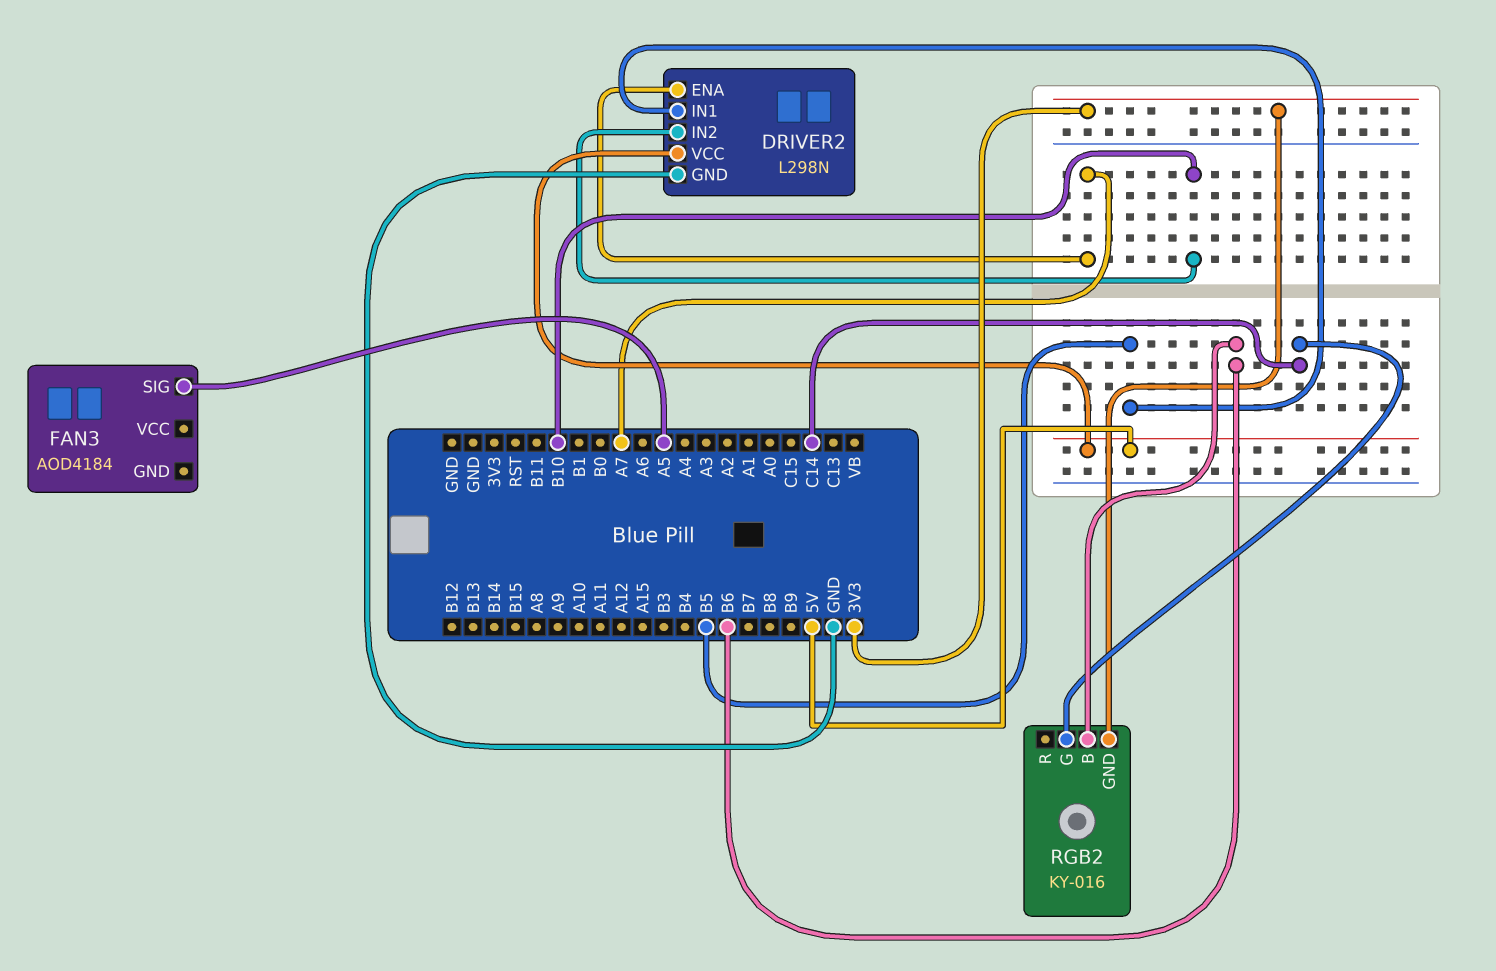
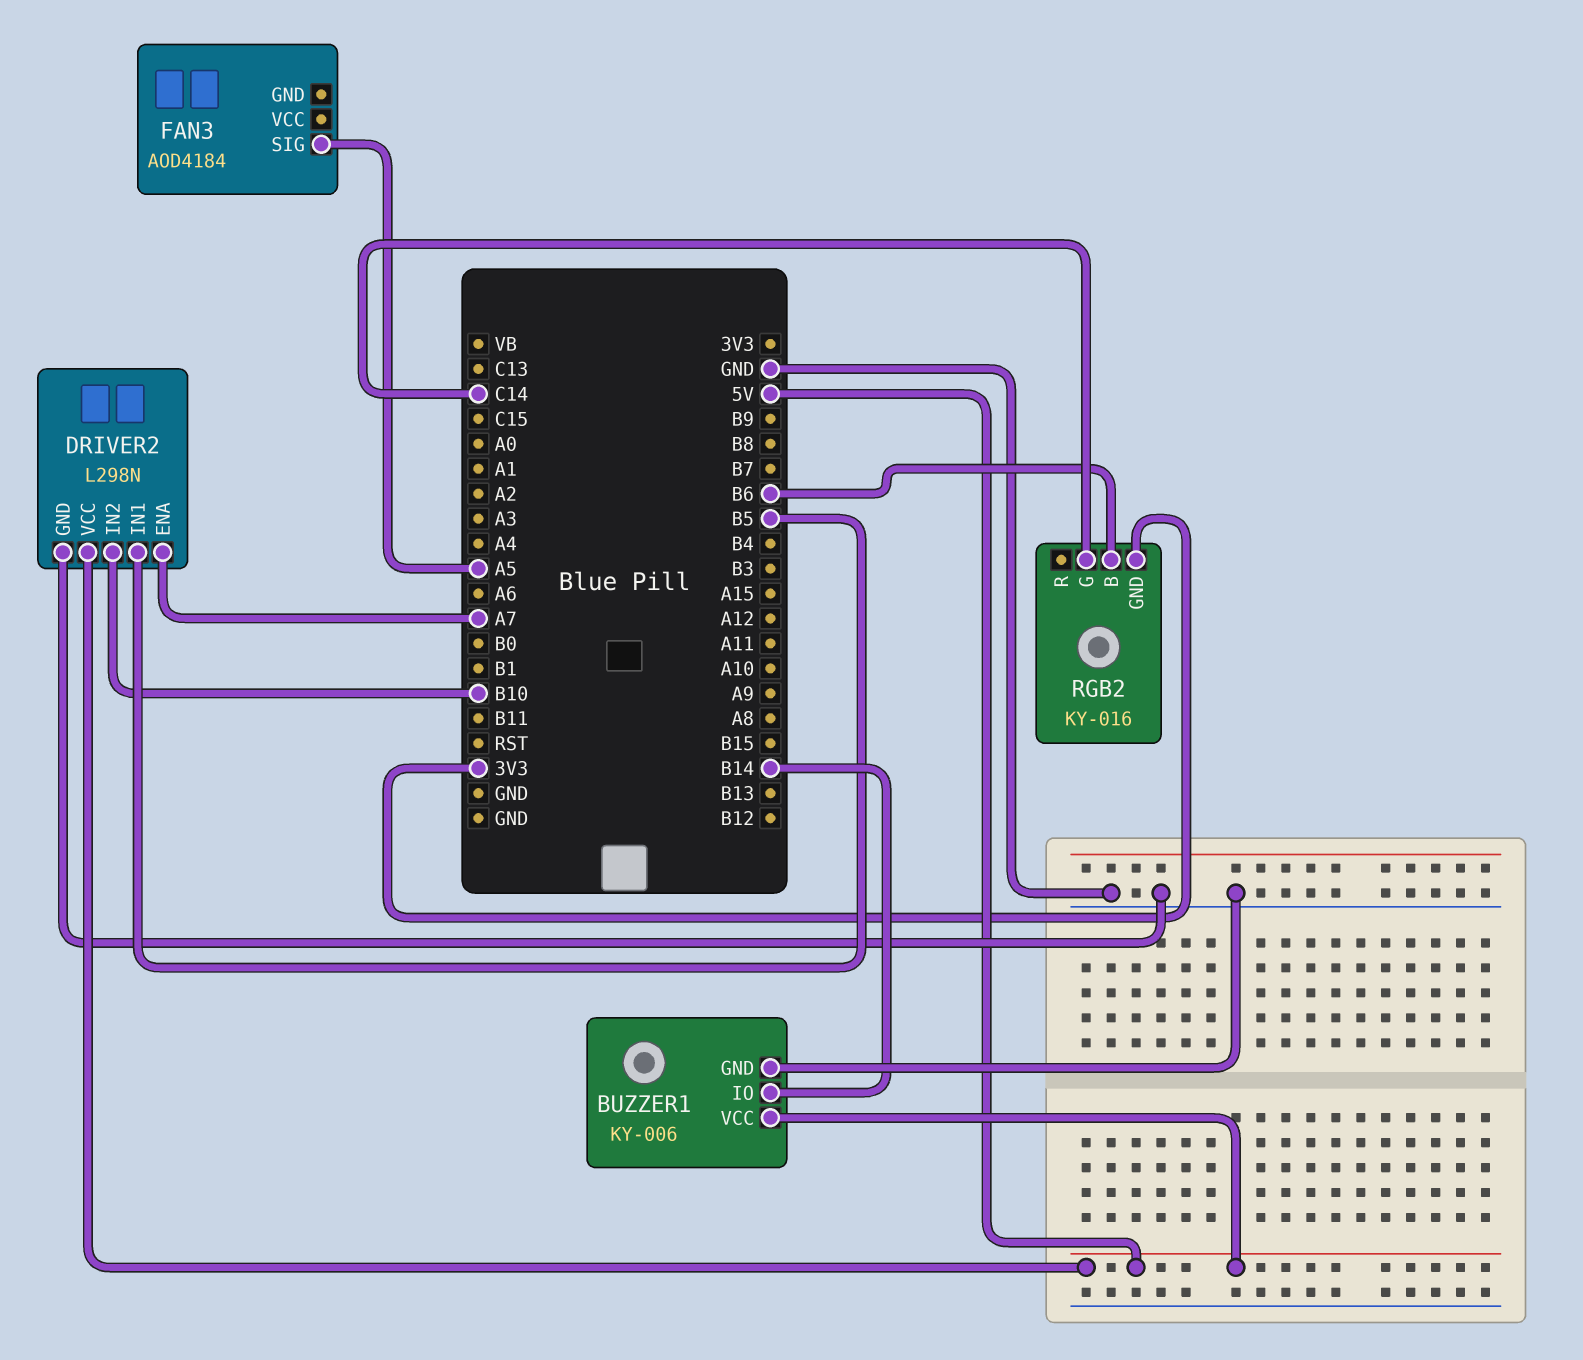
BUZZER1: none -> KY-006
BUZZER1 pin GND: none -> GND
BUZZER1 pin IO: none -> B14
BUZZER1 pin VCC: none -> 5V

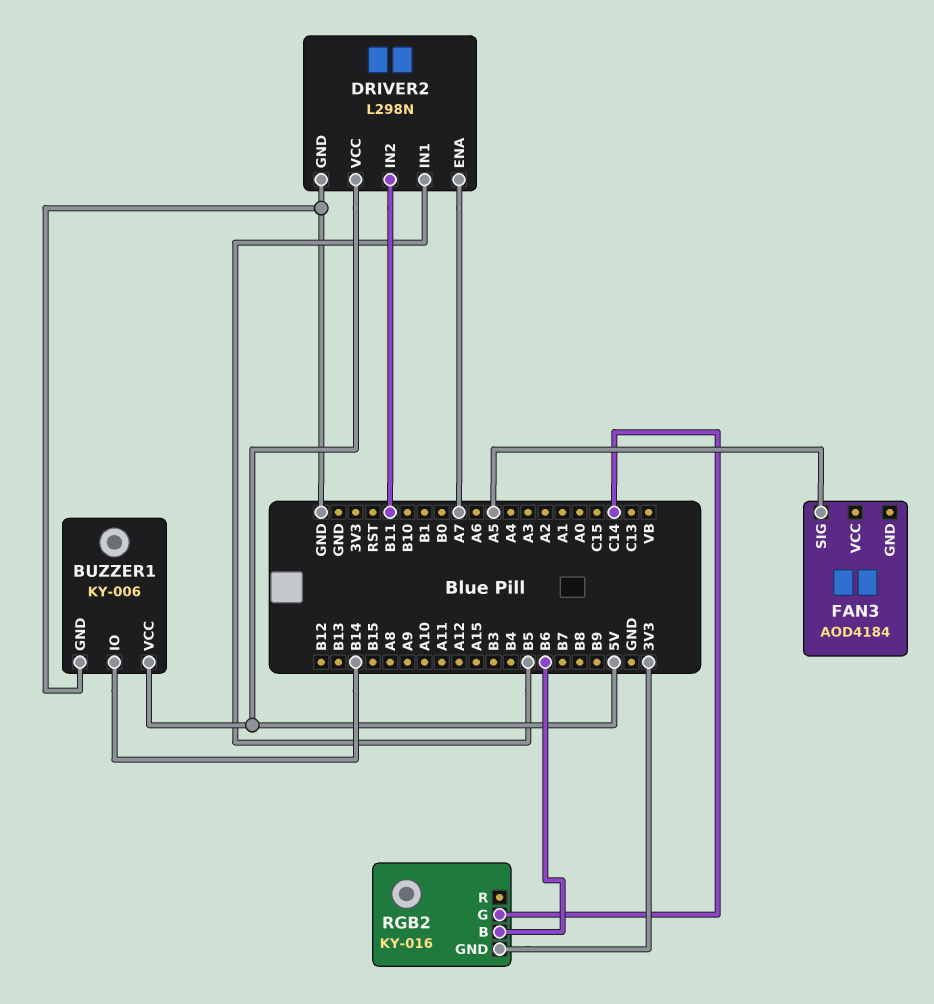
DRIVER2 pin IN2: B10 -> B11

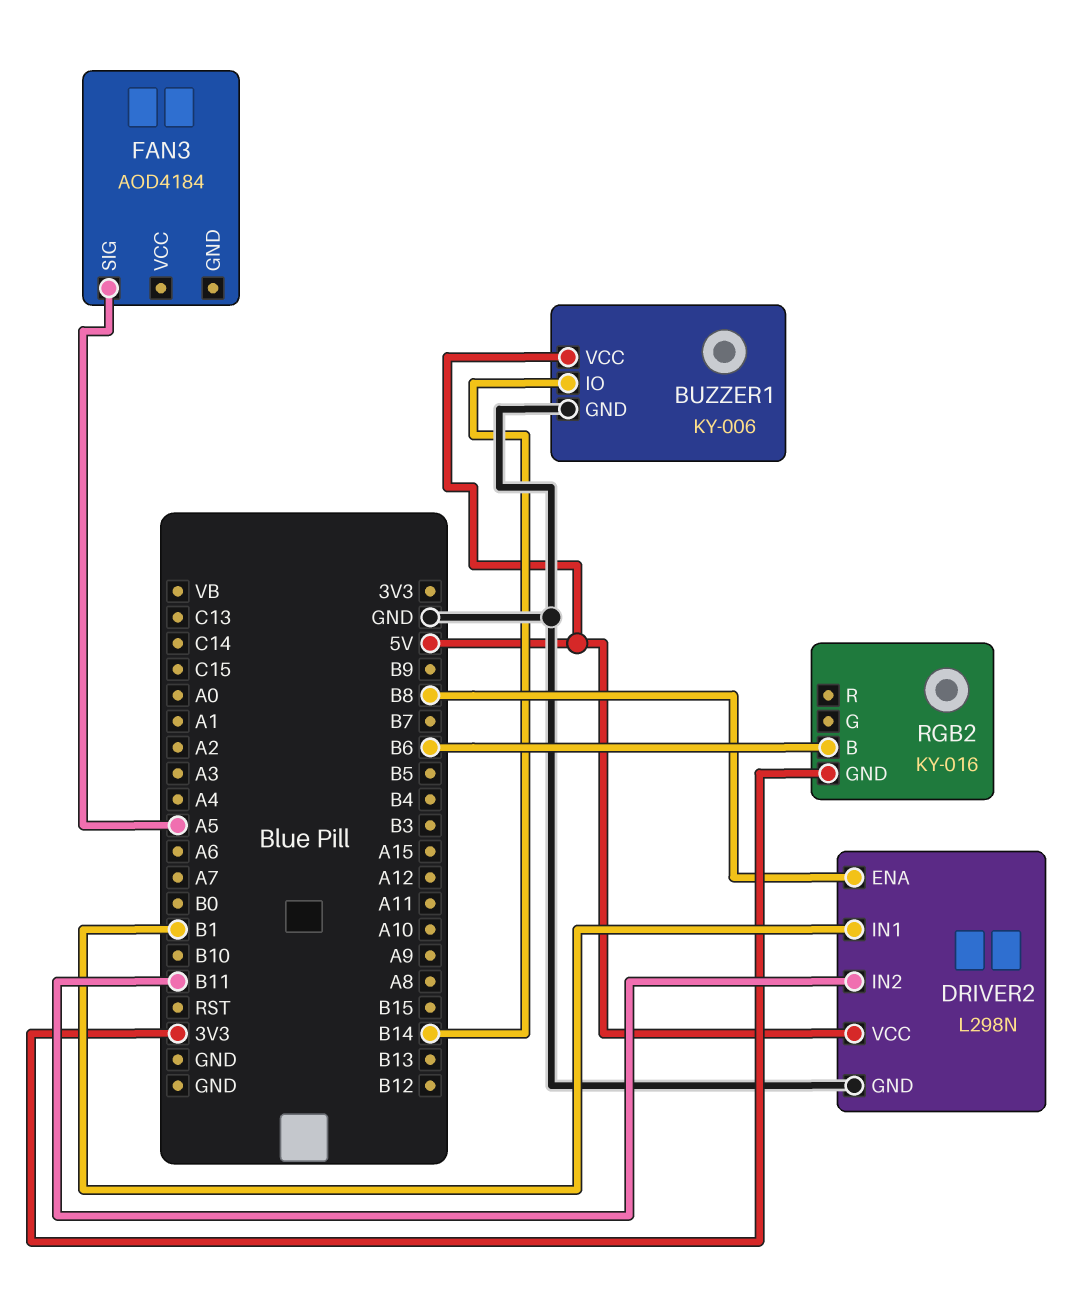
DRIVER2 pin ENA: A7 -> B8
DRIVER2 pin IN1: B5 -> B1
RGB2 pin G: C14 -> none

